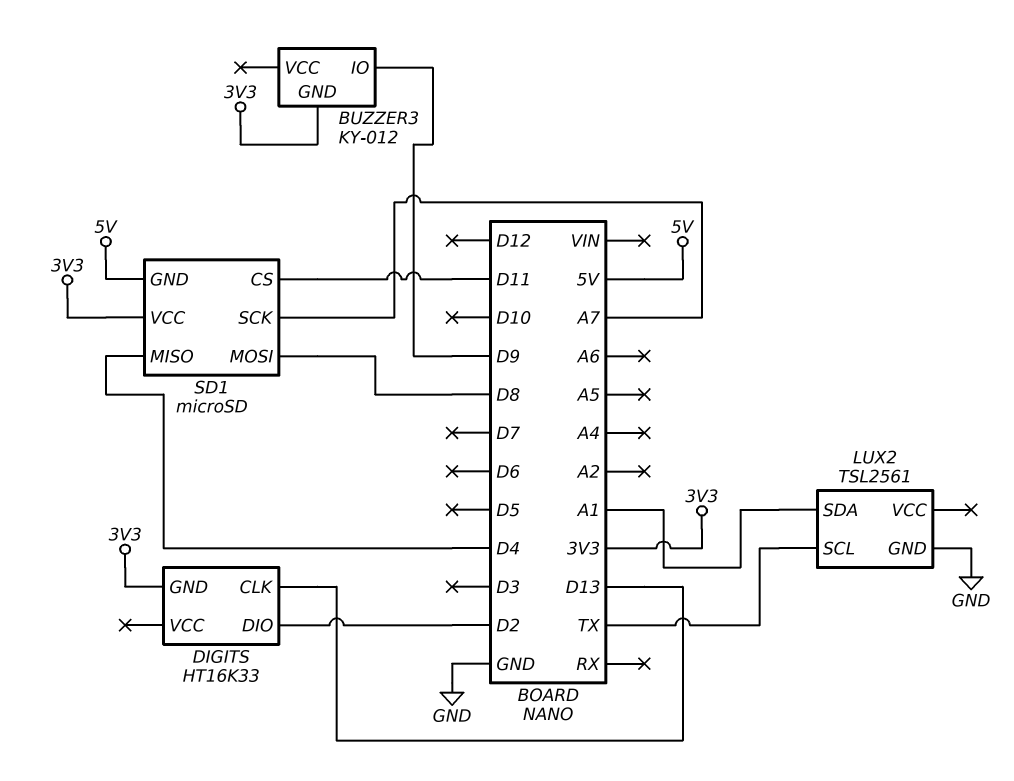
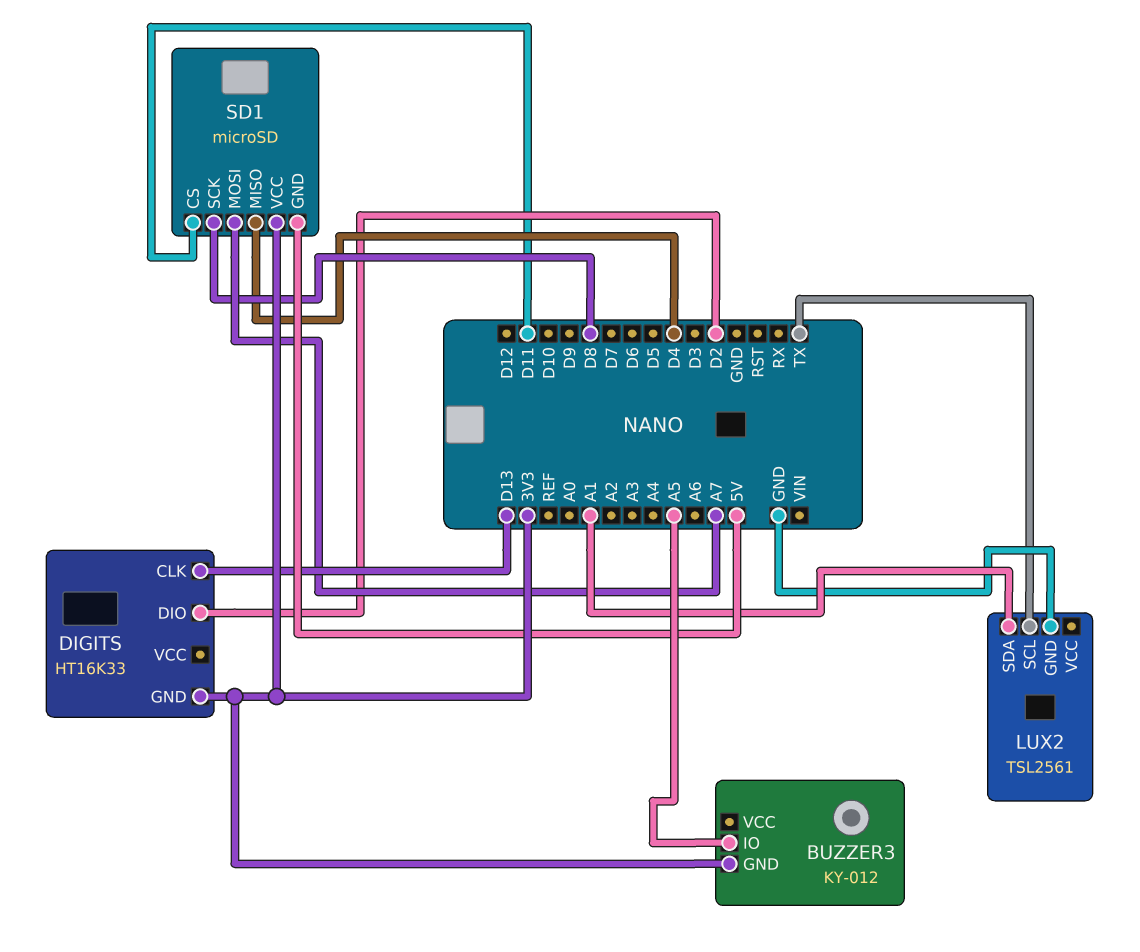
BUZZER3 pin IO: D9 -> A5
SD1 pin MOSI: D8 -> A7
SD1 pin SCK: A7 -> D8

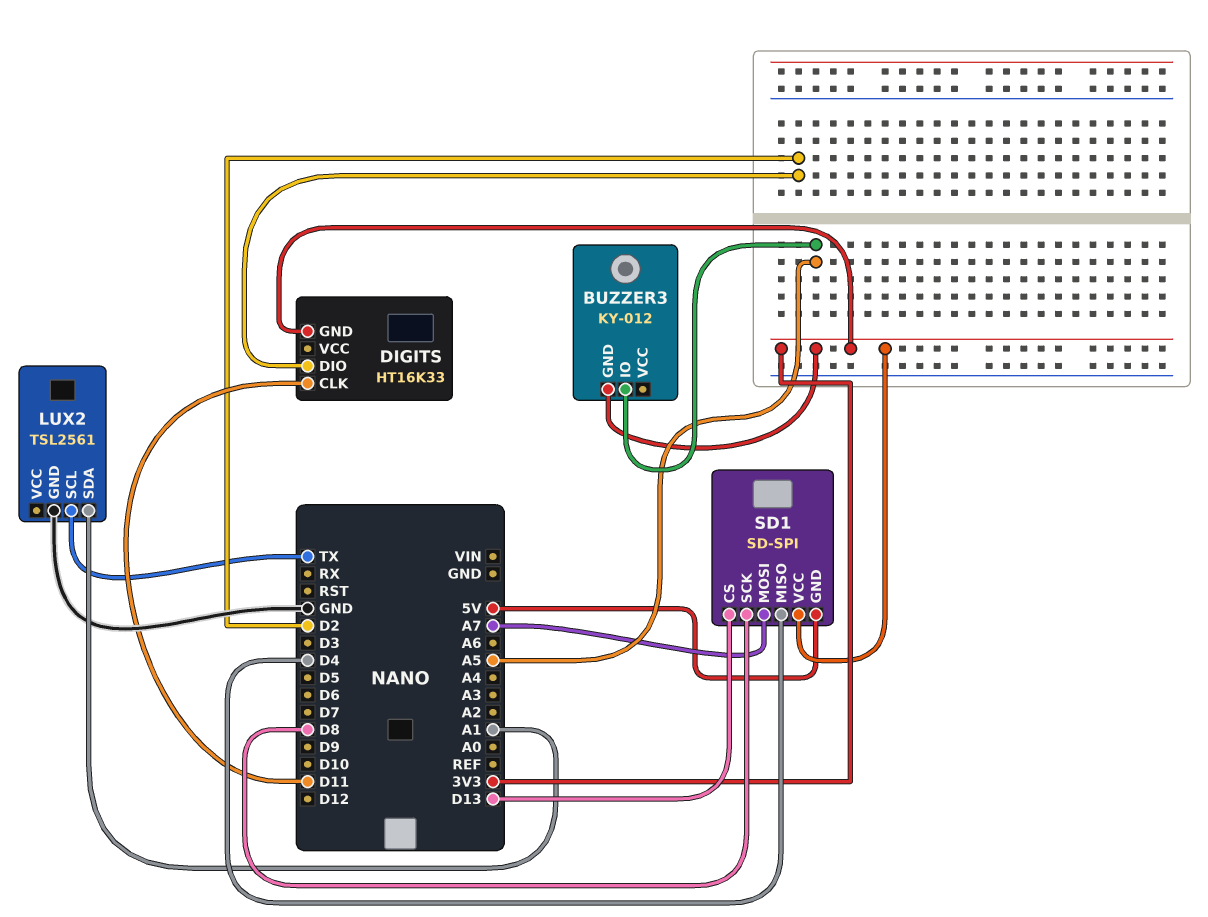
DIGITS pin CLK: D13 -> D11
SD1: microSD -> SD-SPI
SD1 pin CS: D11 -> D13

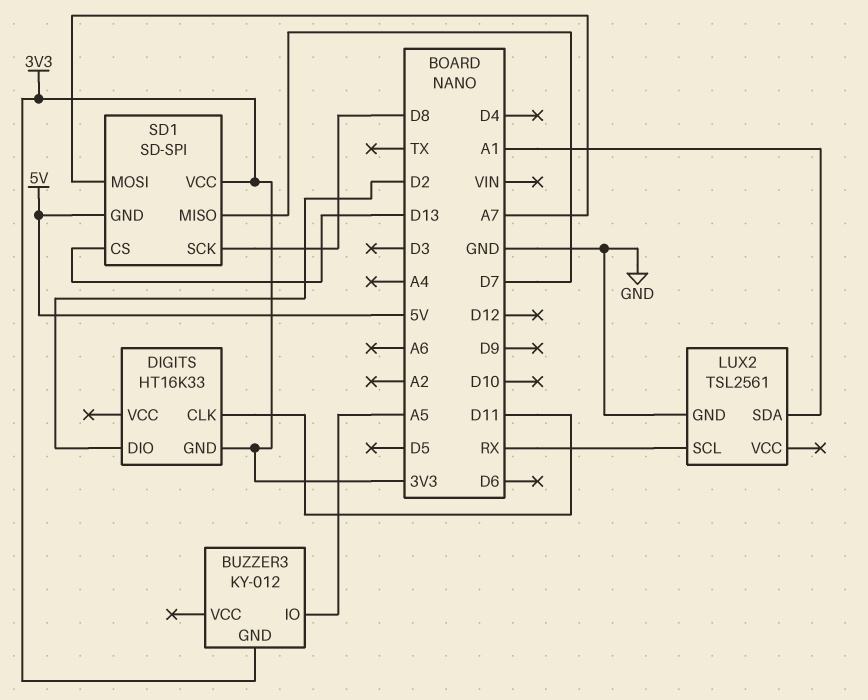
LUX2 pin SCL: TX -> RX
SD1 pin MISO: D4 -> D7

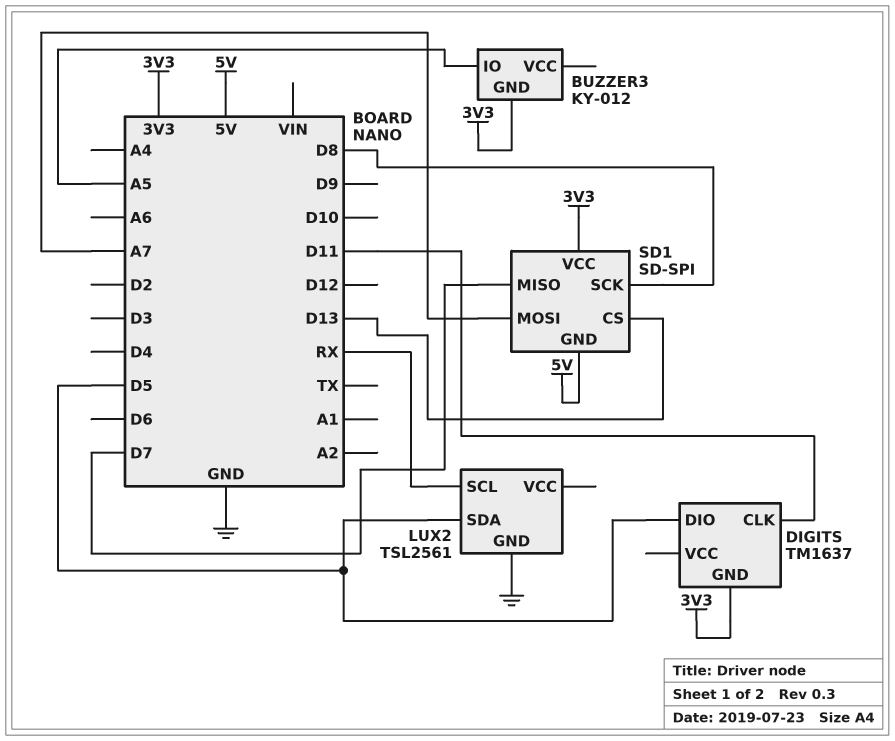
DIGITS: HT16K33 -> TM1637
DIGITS pin DIO: D2 -> D5
LUX2 pin SDA: A1 -> D5

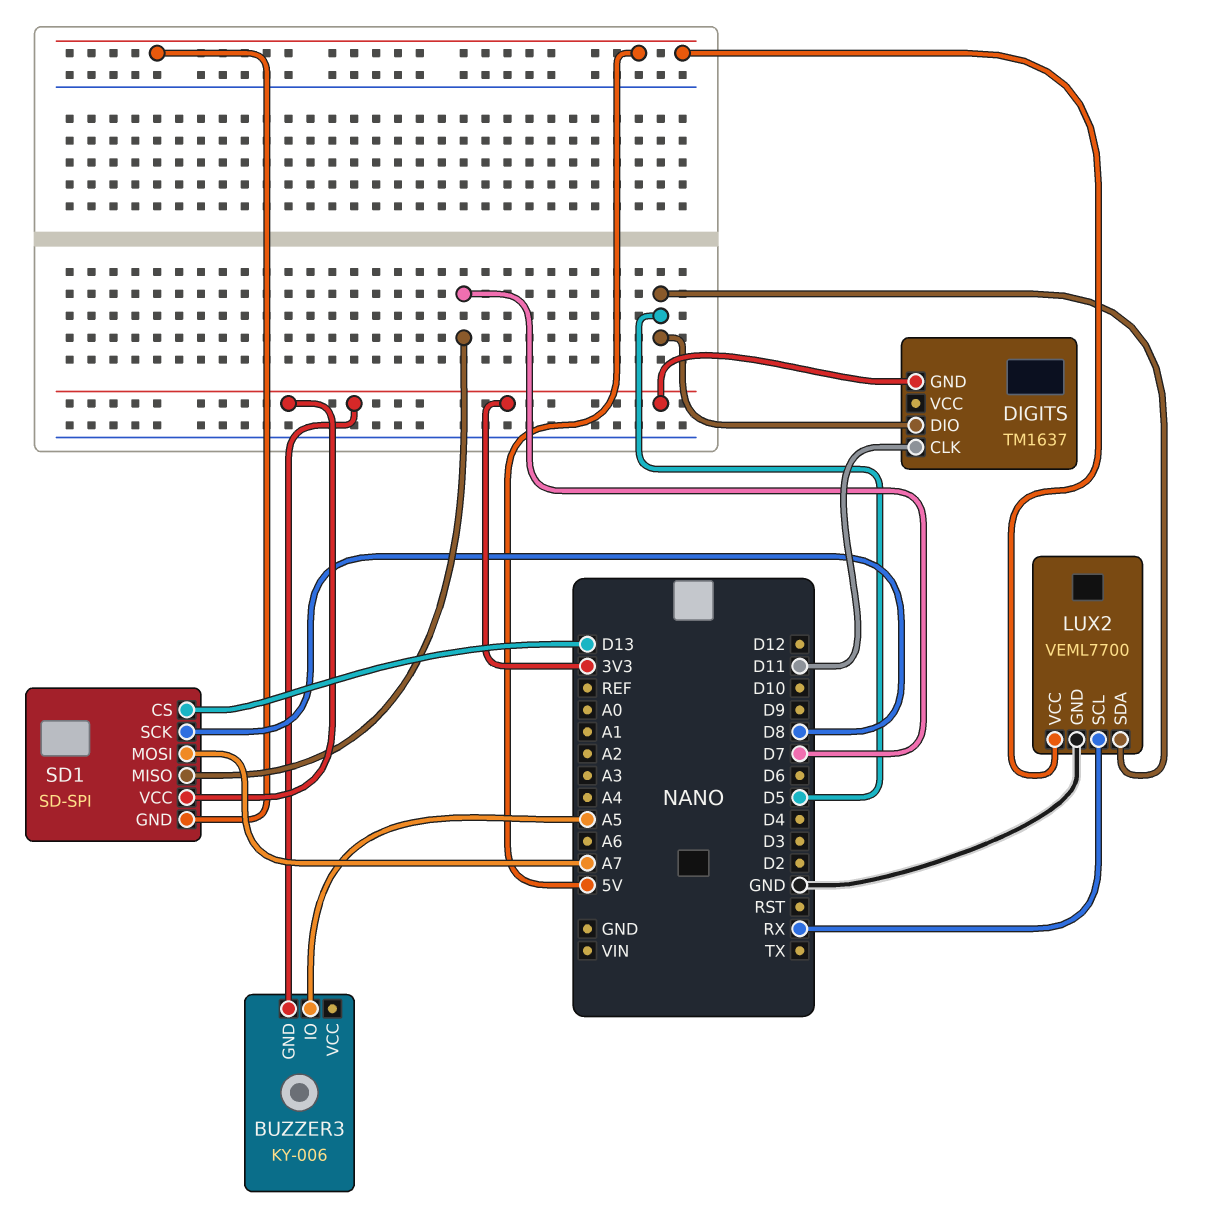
BUZZER3: KY-012 -> KY-006
LUX2: TSL2561 -> VEML7700
LUX2 pin VCC: none -> 5V

